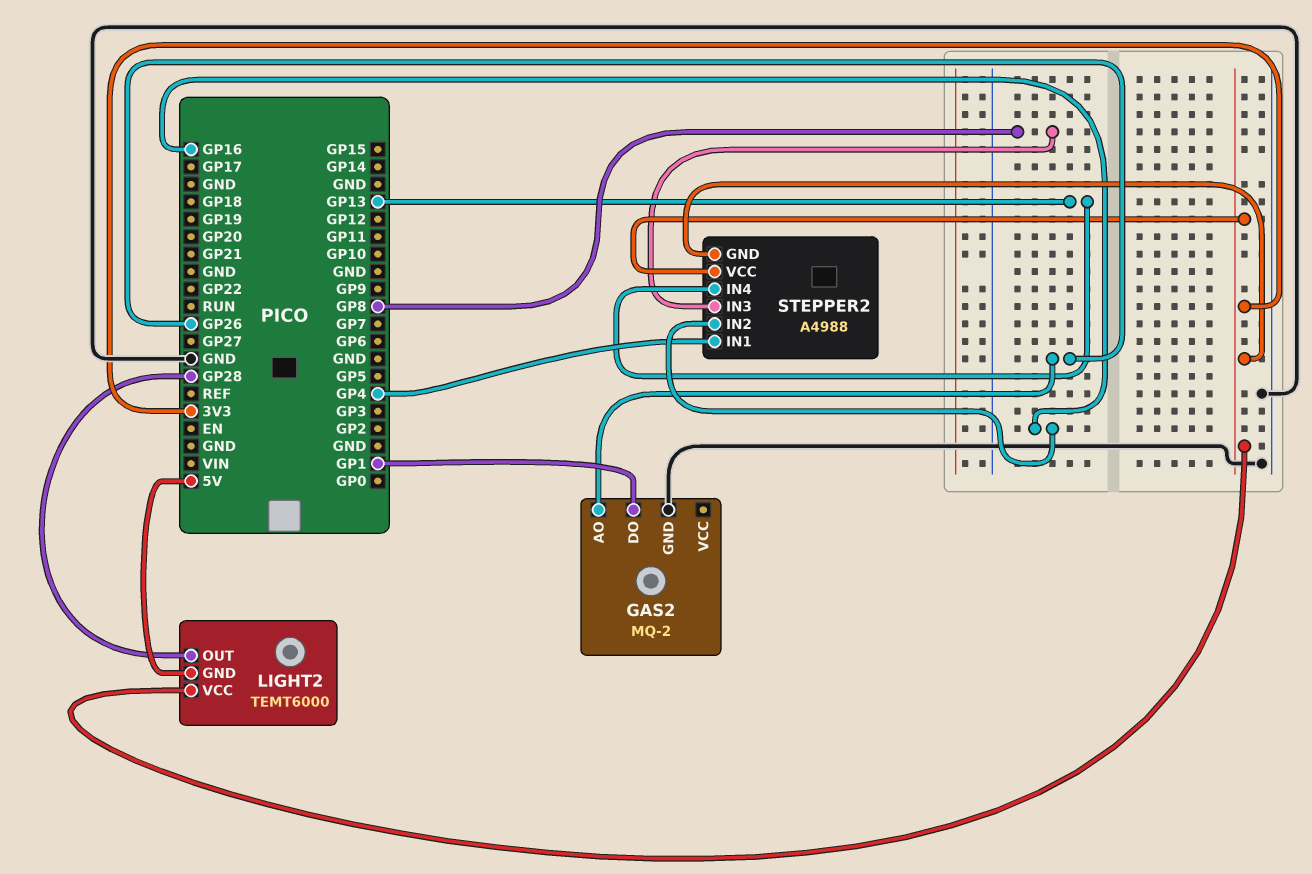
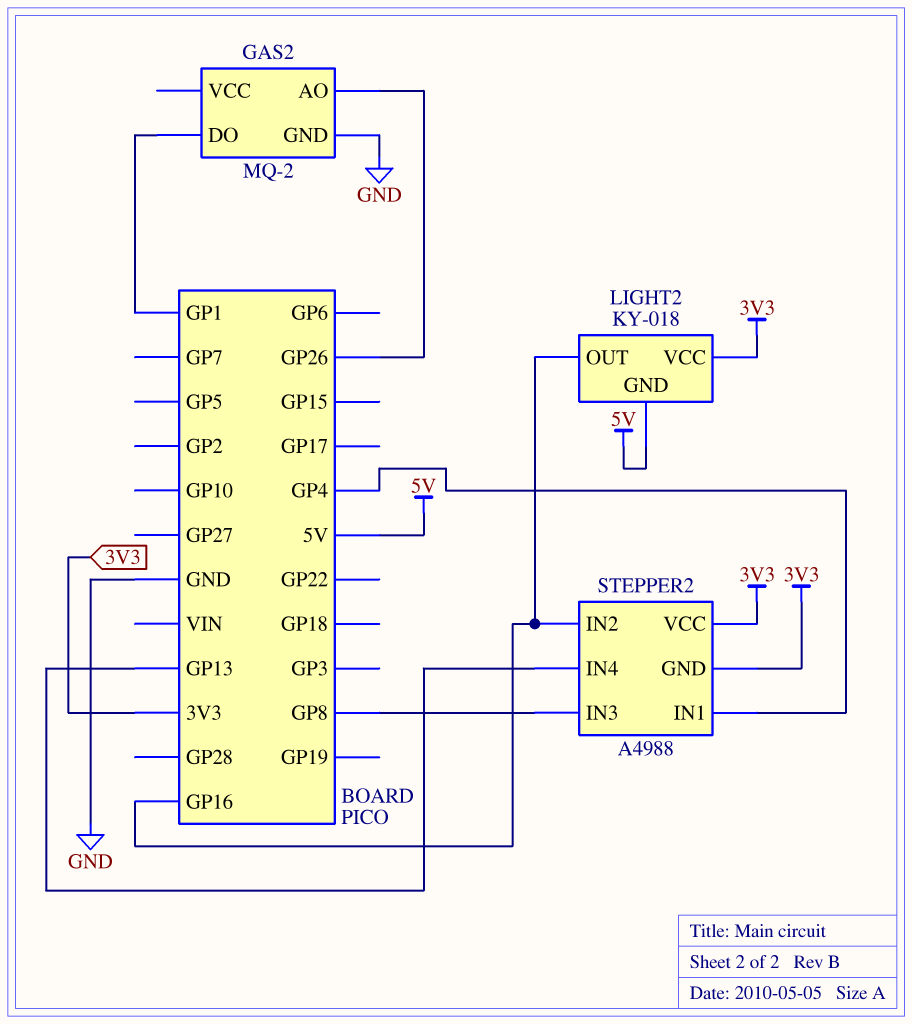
LIGHT2: TEMT6000 -> KY-018
LIGHT2 pin OUT: GP28 -> GP16

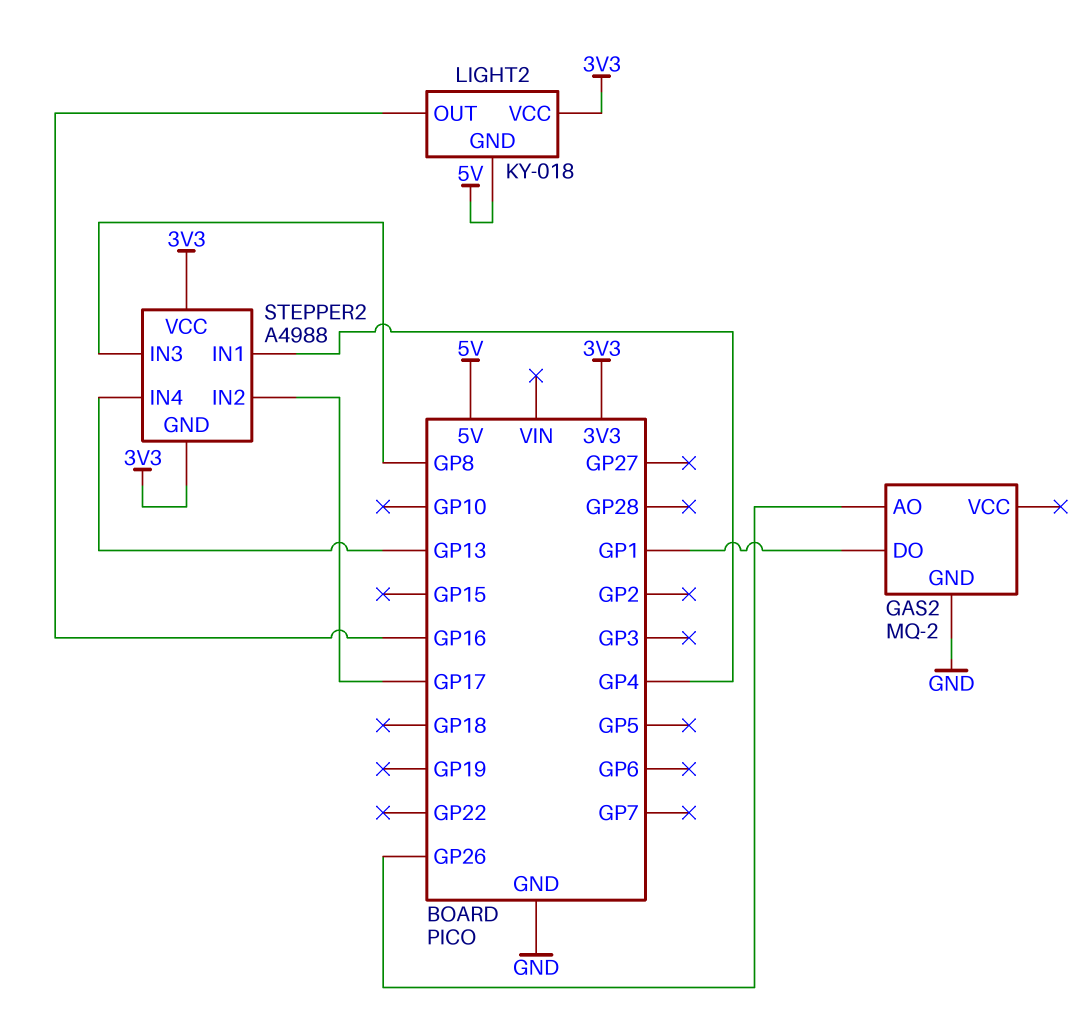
STEPPER2 pin IN2: GP16 -> GP17

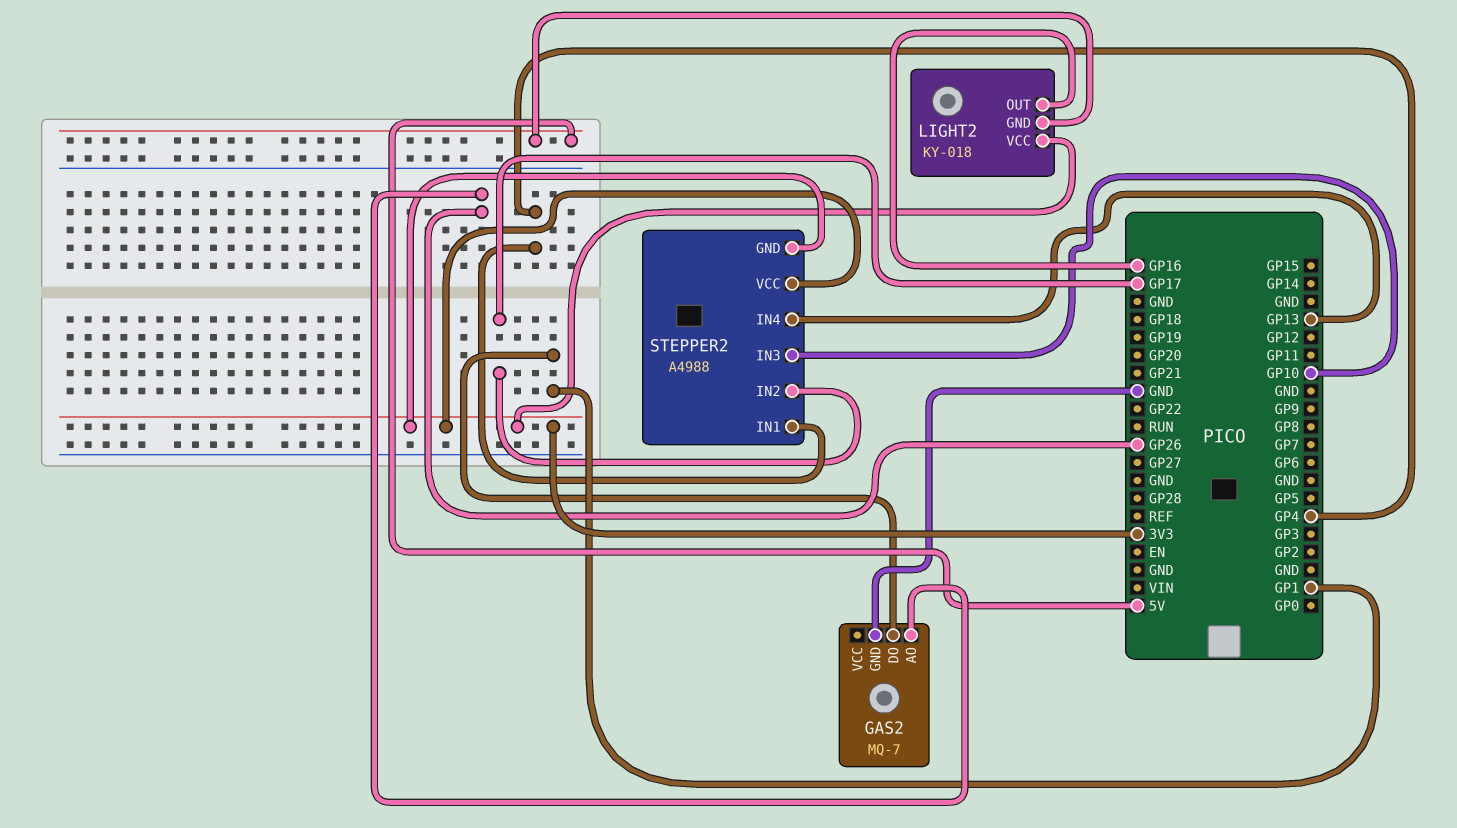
GAS2: MQ-2 -> MQ-7
STEPPER2 pin IN3: GP8 -> GP10

